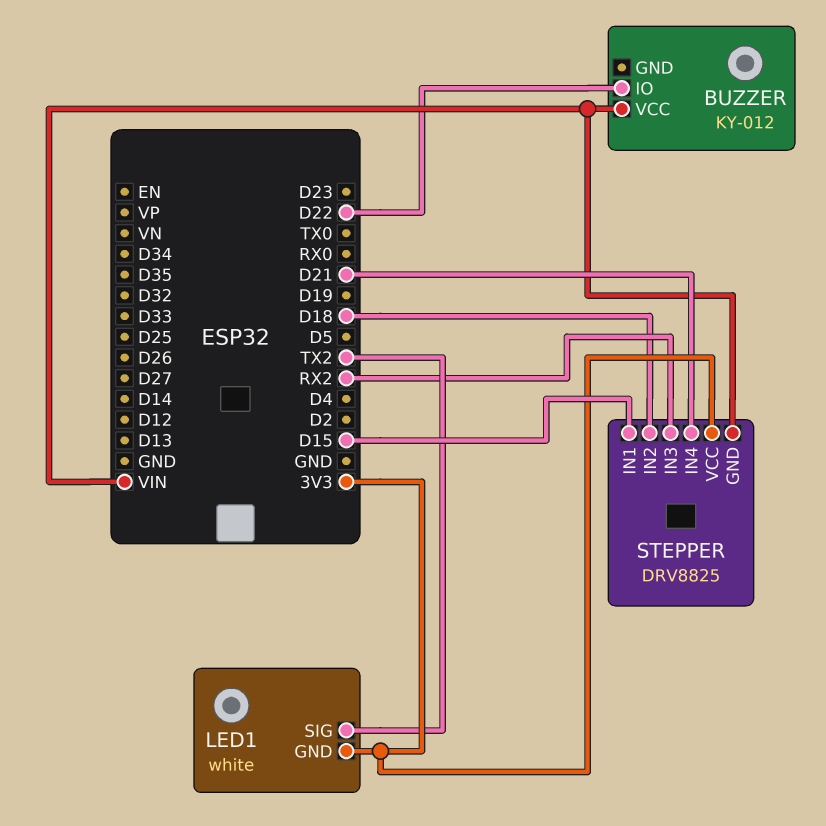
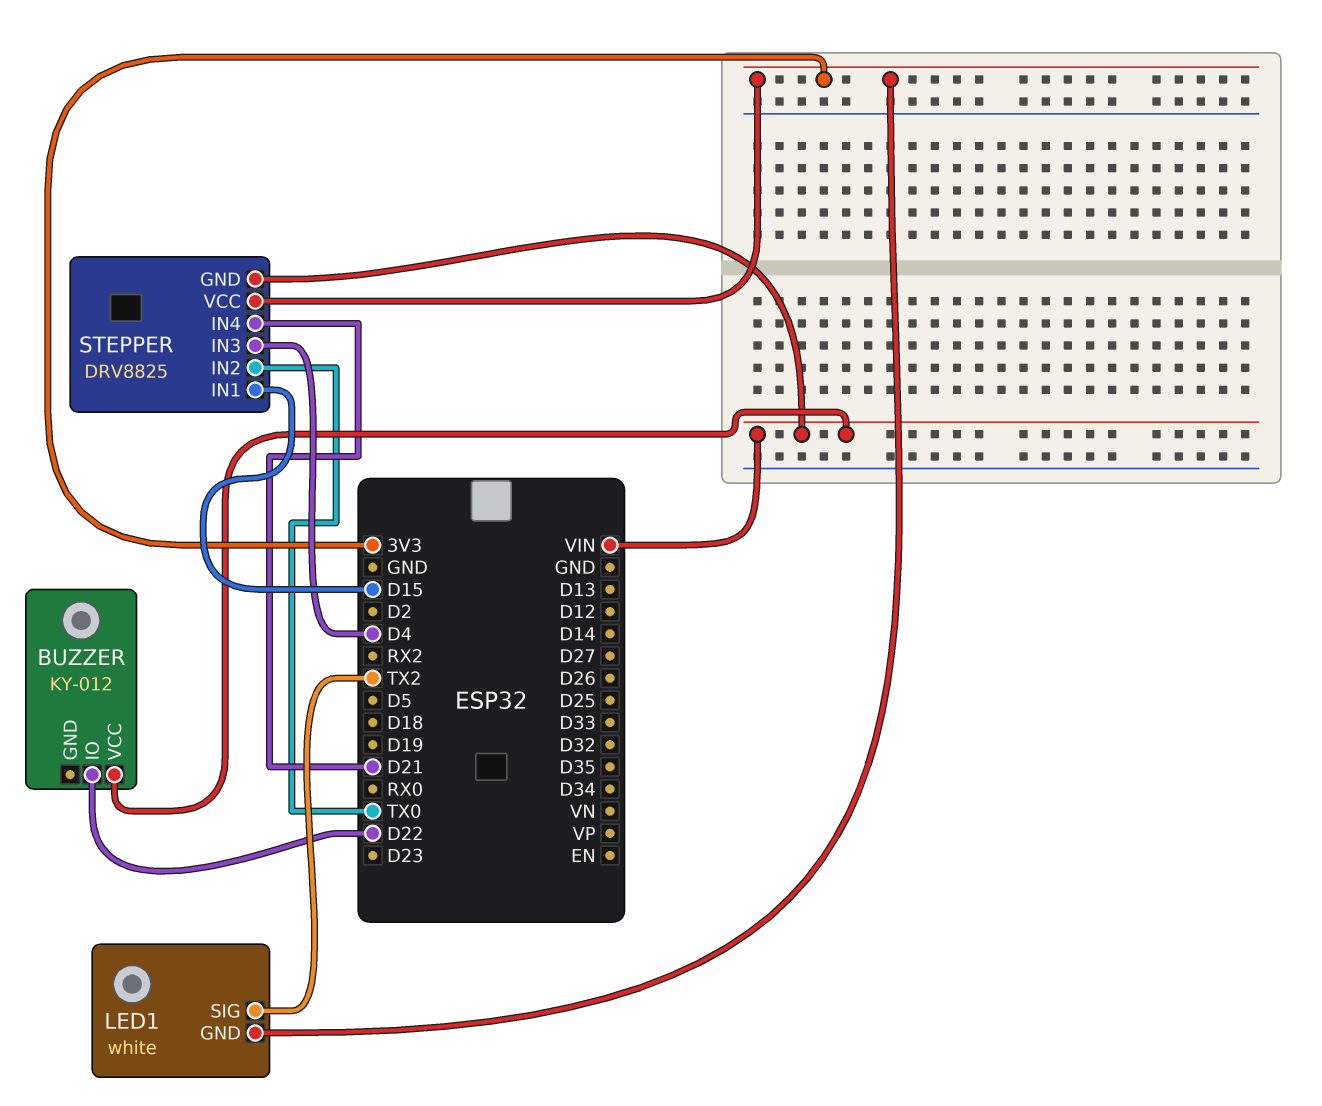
STEPPER pin IN2: D18 -> TX0
STEPPER pin IN3: RX2 -> D4

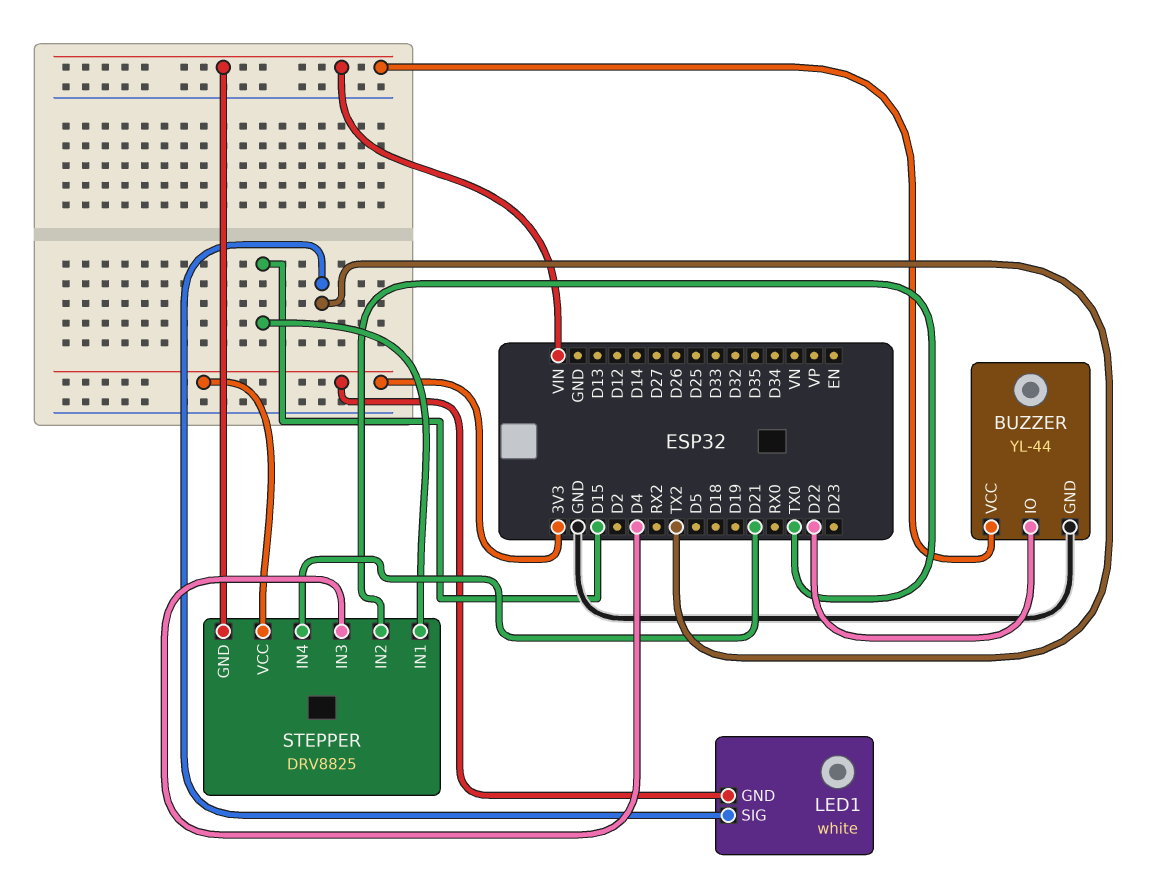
BUZZER: KY-012 -> YL-44
BUZZER pin GND: none -> GND

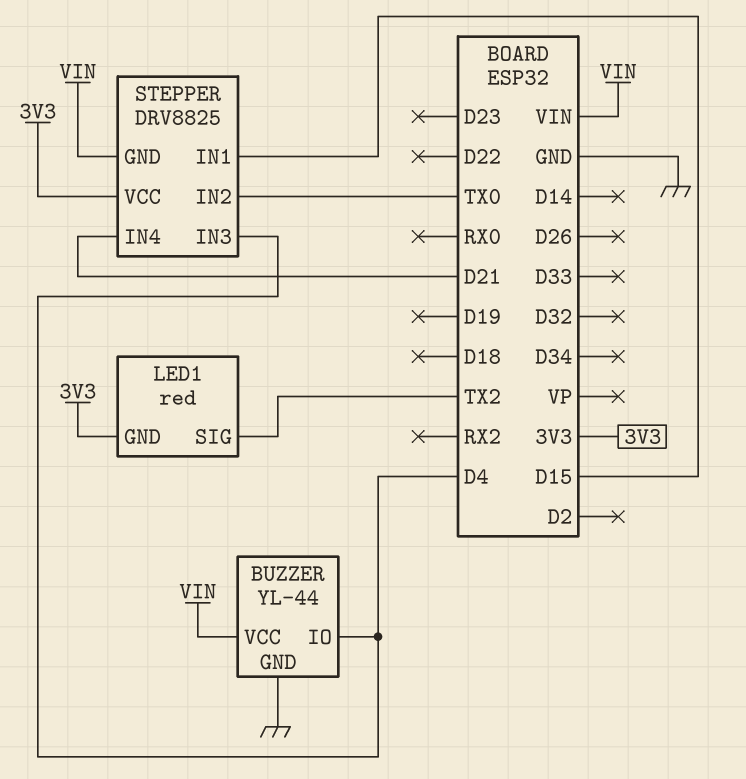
BUZZER pin IO: D22 -> D4
LED1: white -> red

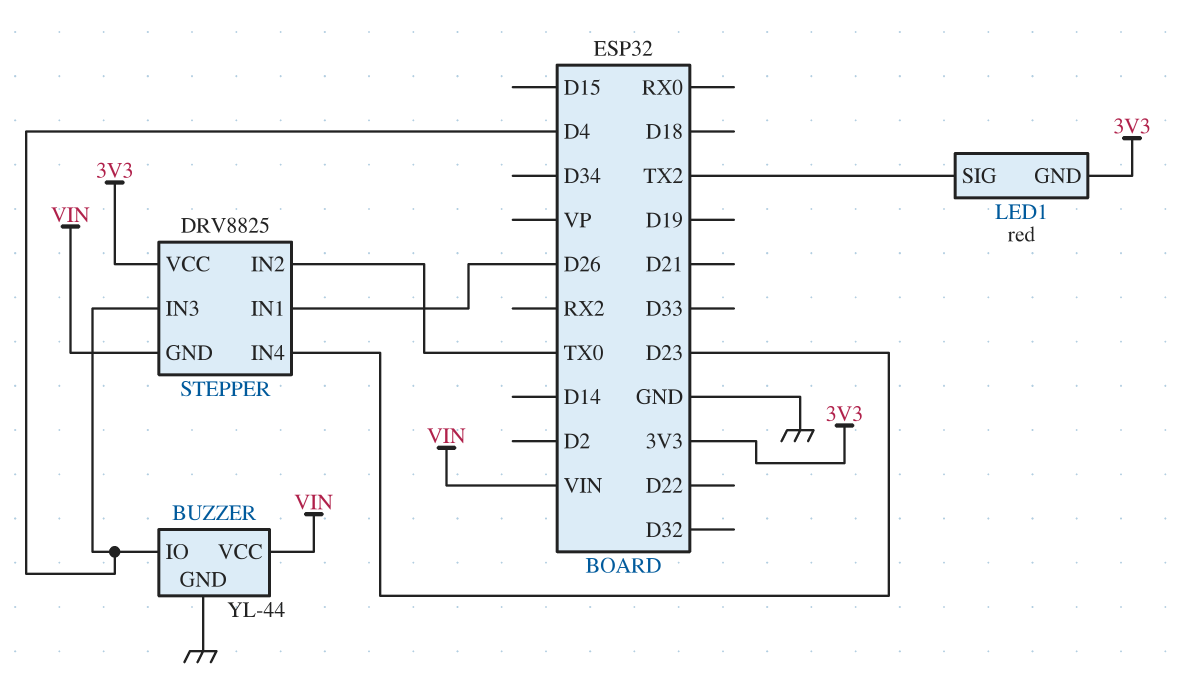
STEPPER pin IN1: D15 -> D26
STEPPER pin IN4: D21 -> D23

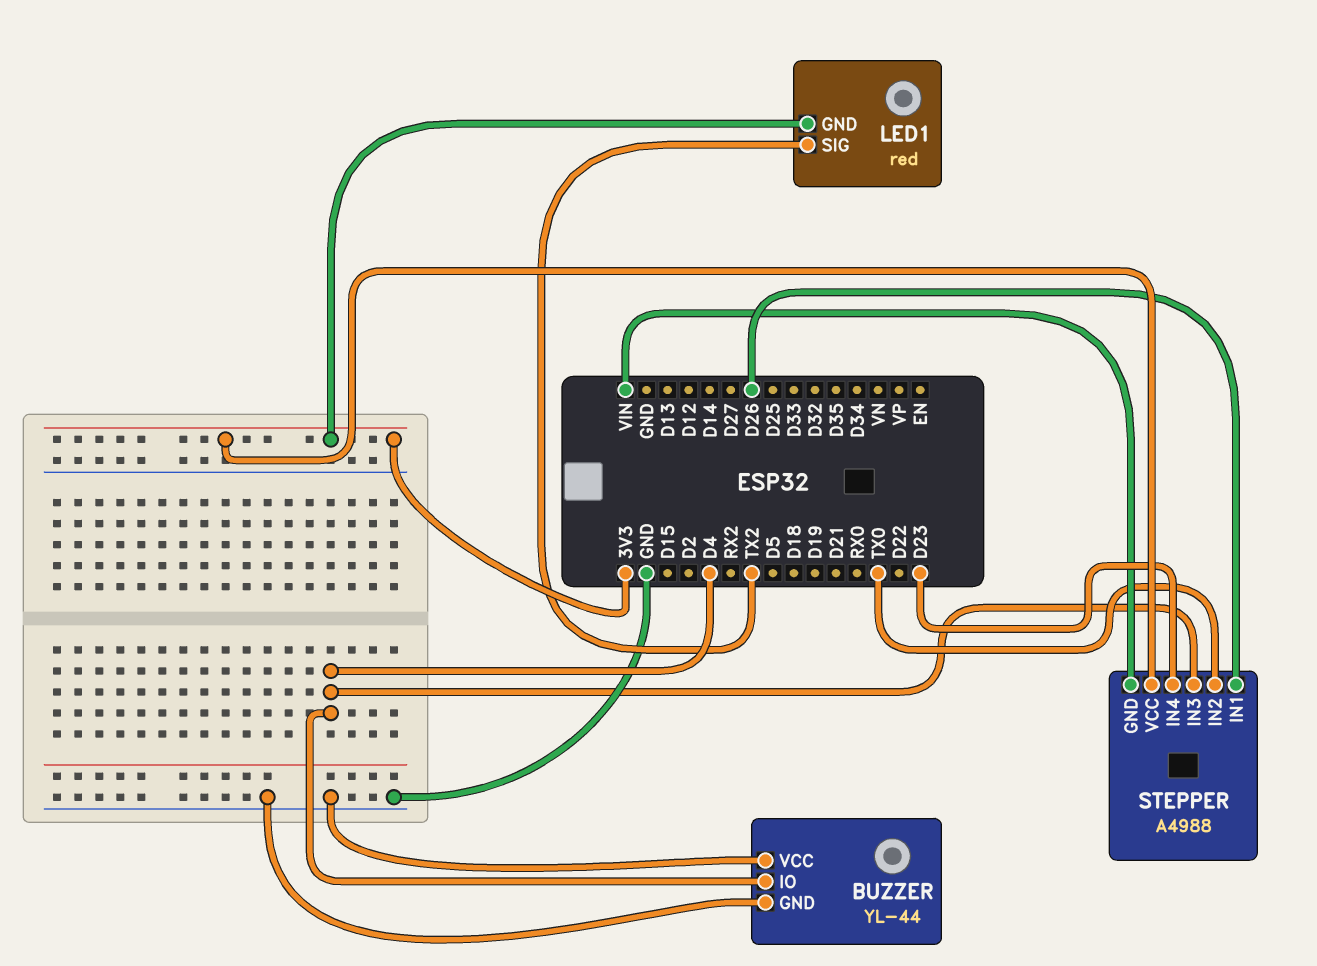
BUZZER pin VCC: VIN -> GND
STEPPER: DRV8825 -> A4988

